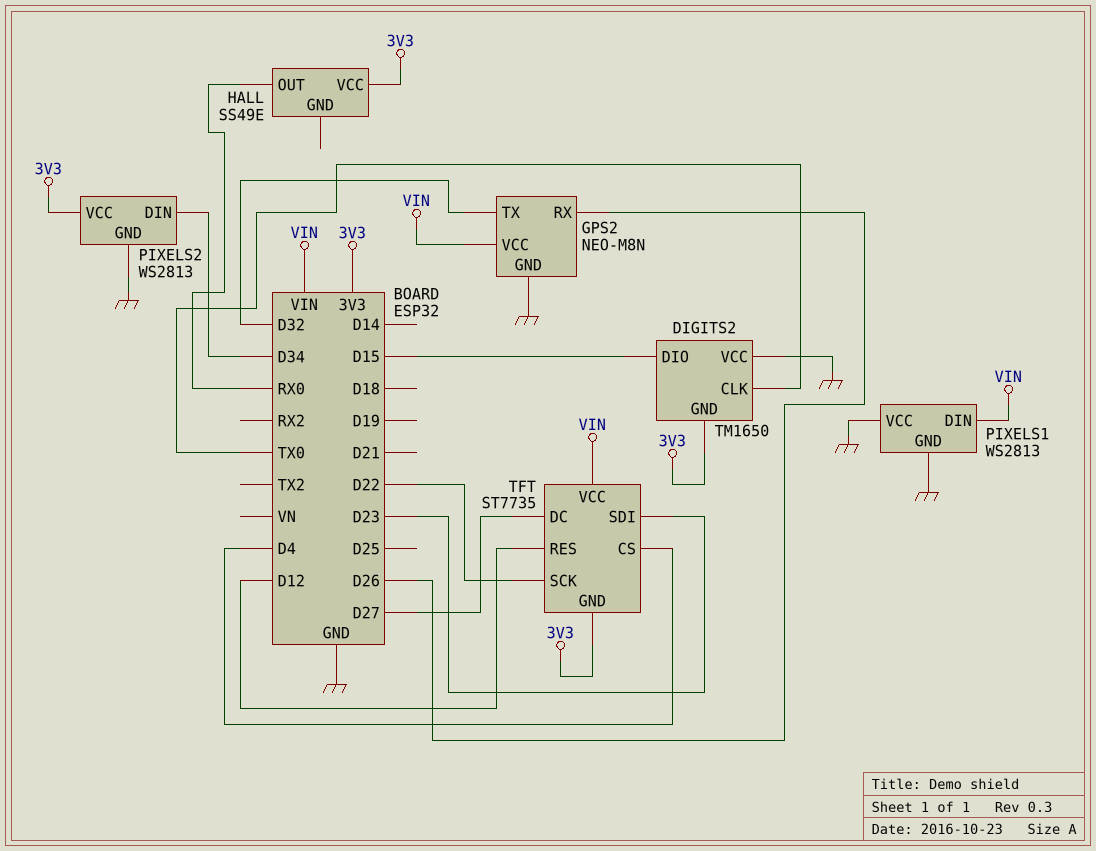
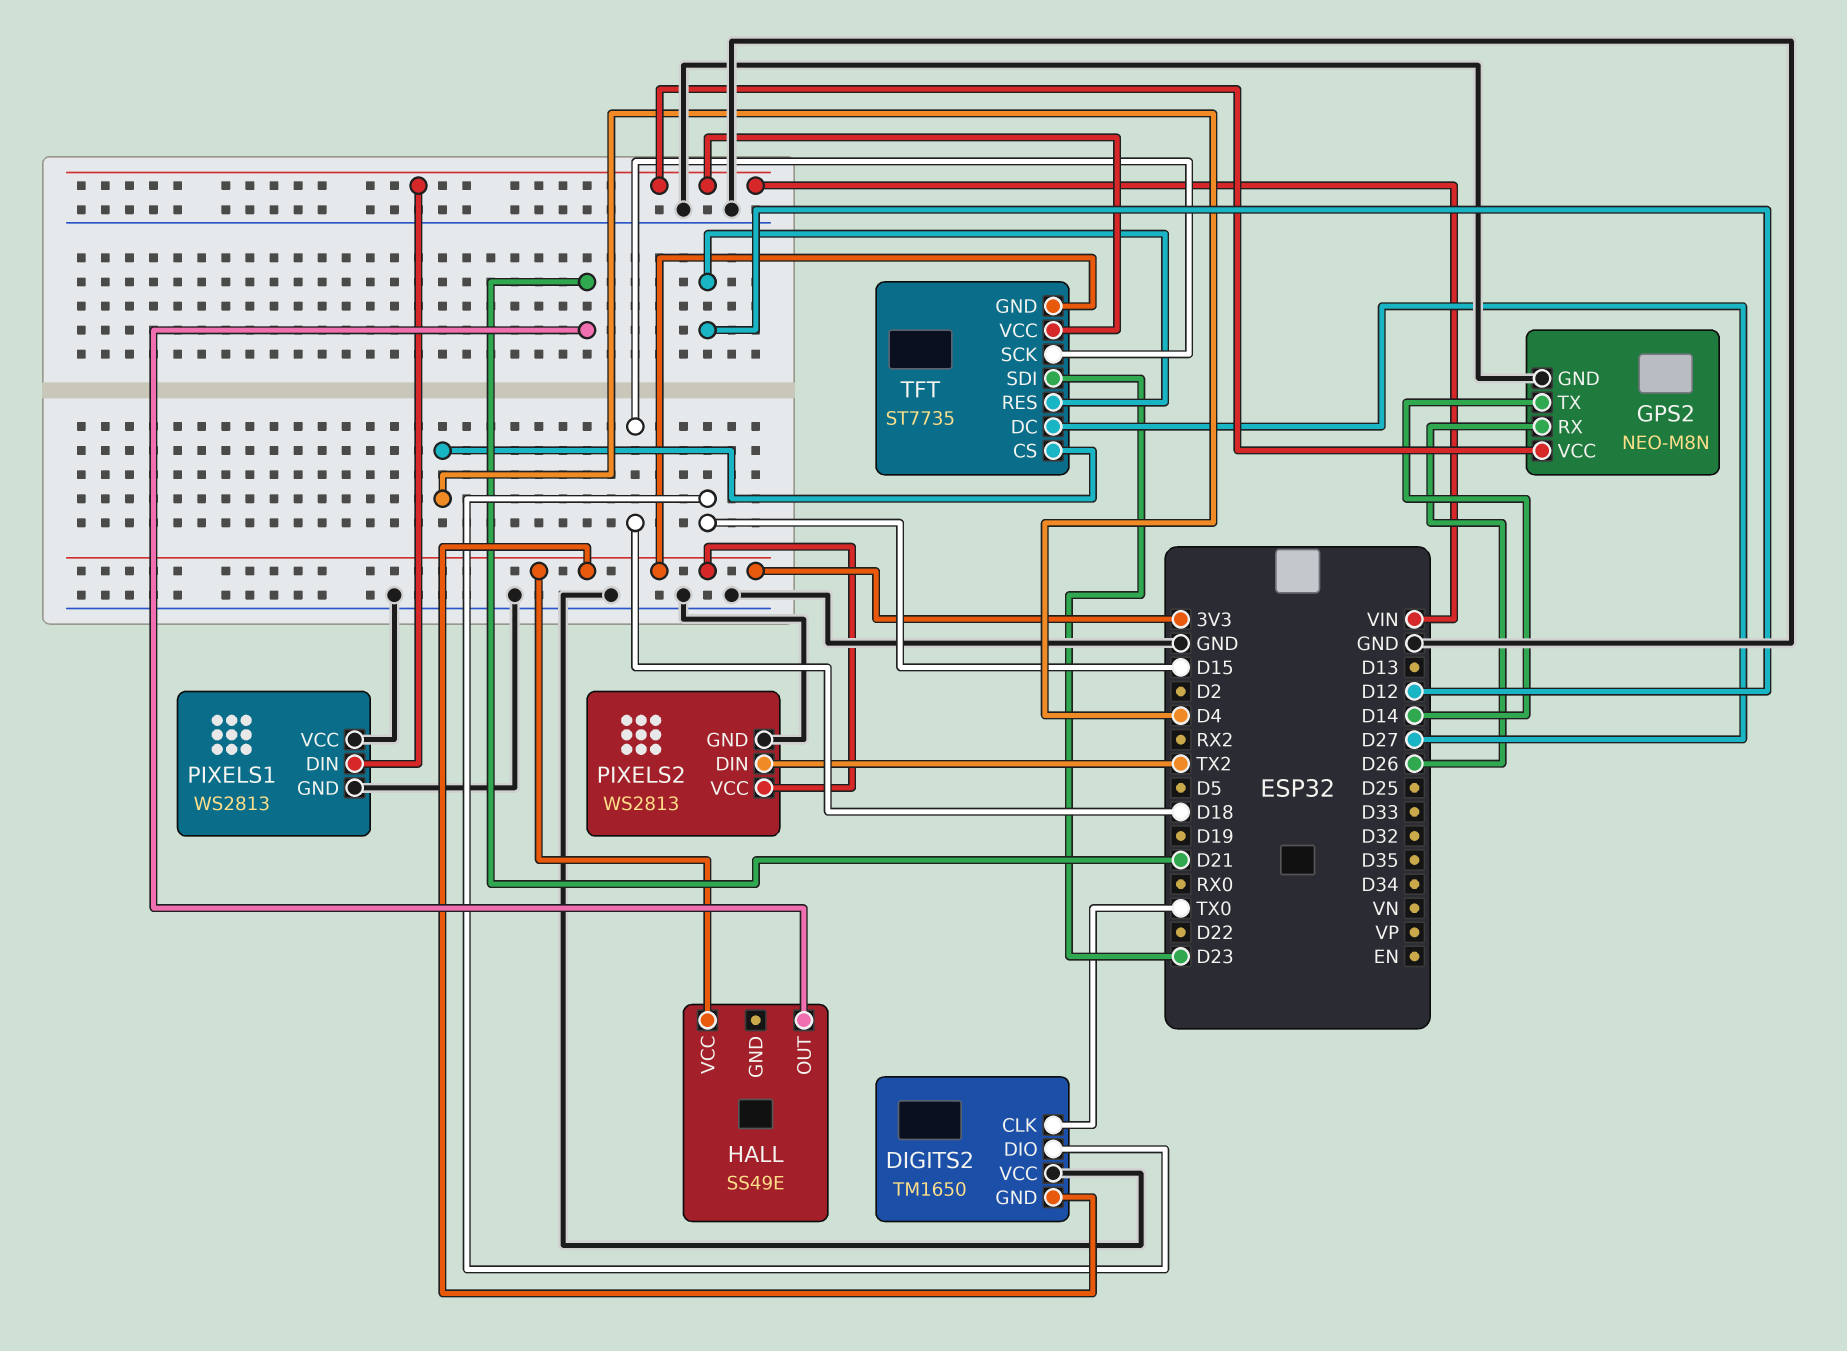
GPS2 pin TX: D32 -> D14
HALL pin OUT: RX0 -> D21
PIXELS2 pin DIN: D34 -> TX2
TFT pin SCK: D22 -> D18

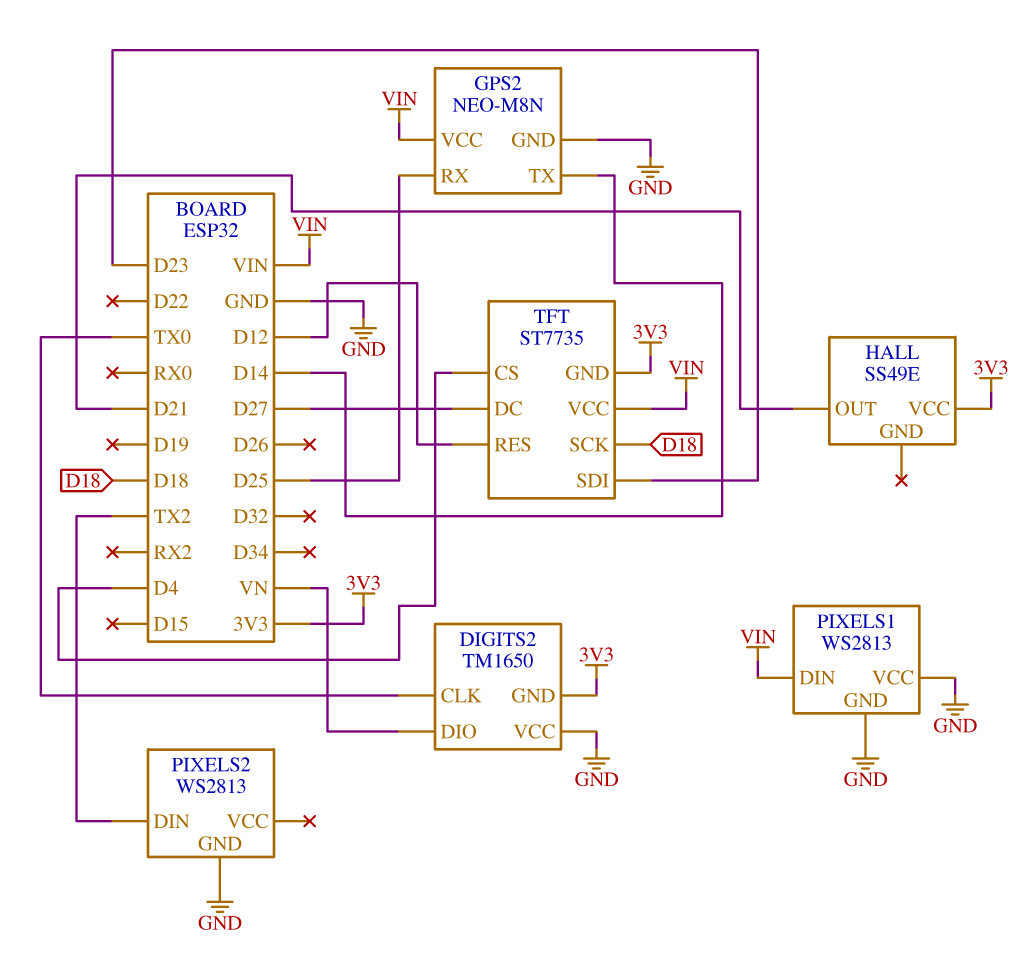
DIGITS2 pin DIO: D15 -> VN
GPS2 pin RX: D26 -> D25
PIXELS2 pin VCC: 3V3 -> none

